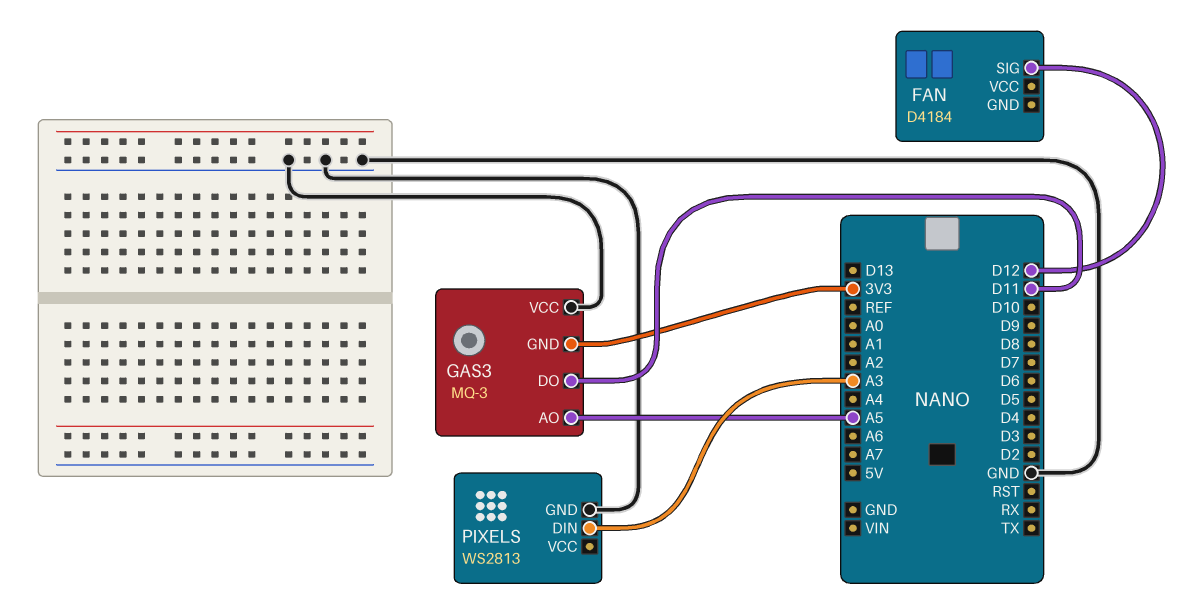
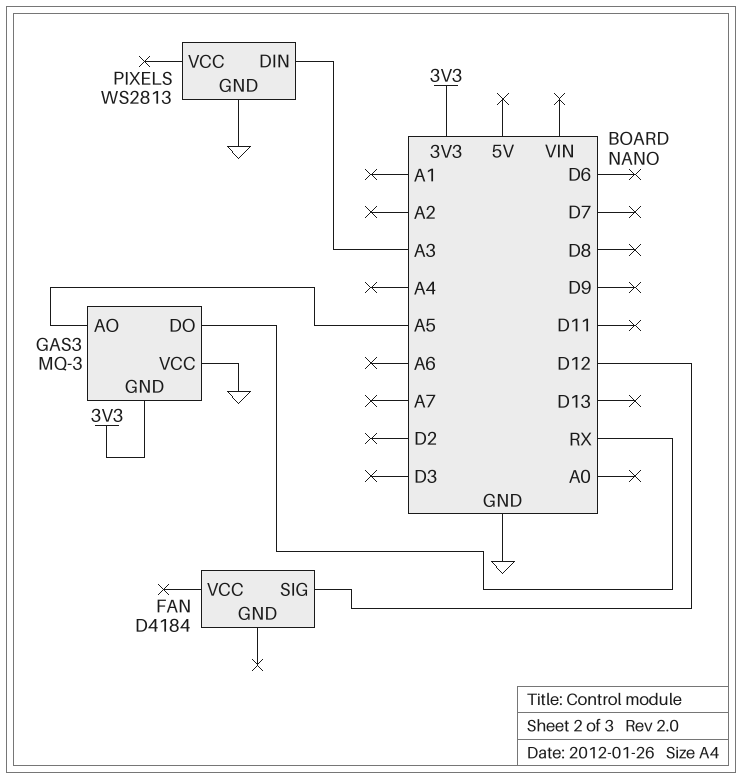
GAS3 pin DO: D11 -> RX

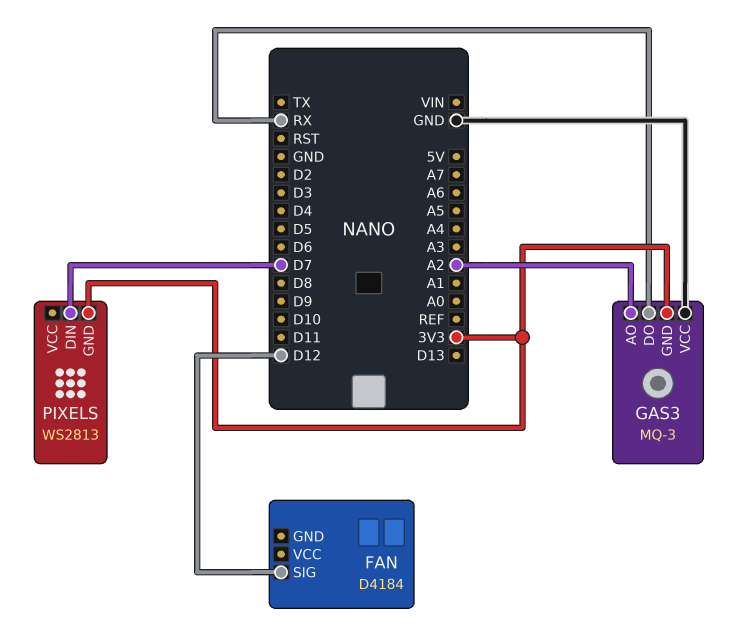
GAS3 pin AO: A5 -> A2
PIXELS pin DIN: A3 -> D7
PIXELS pin GND: GND -> 3V3

